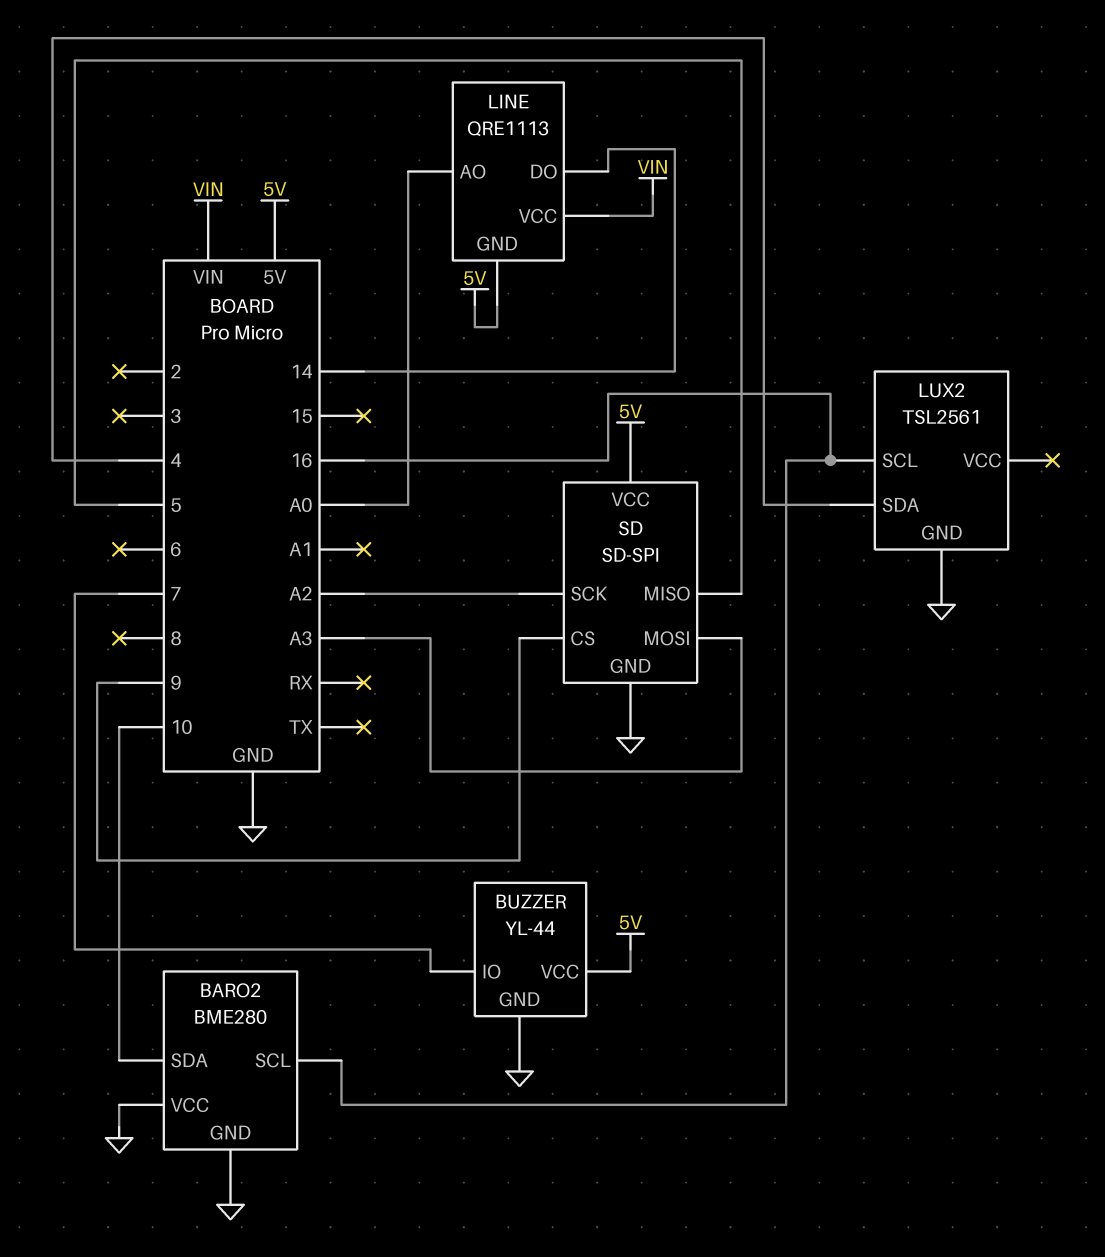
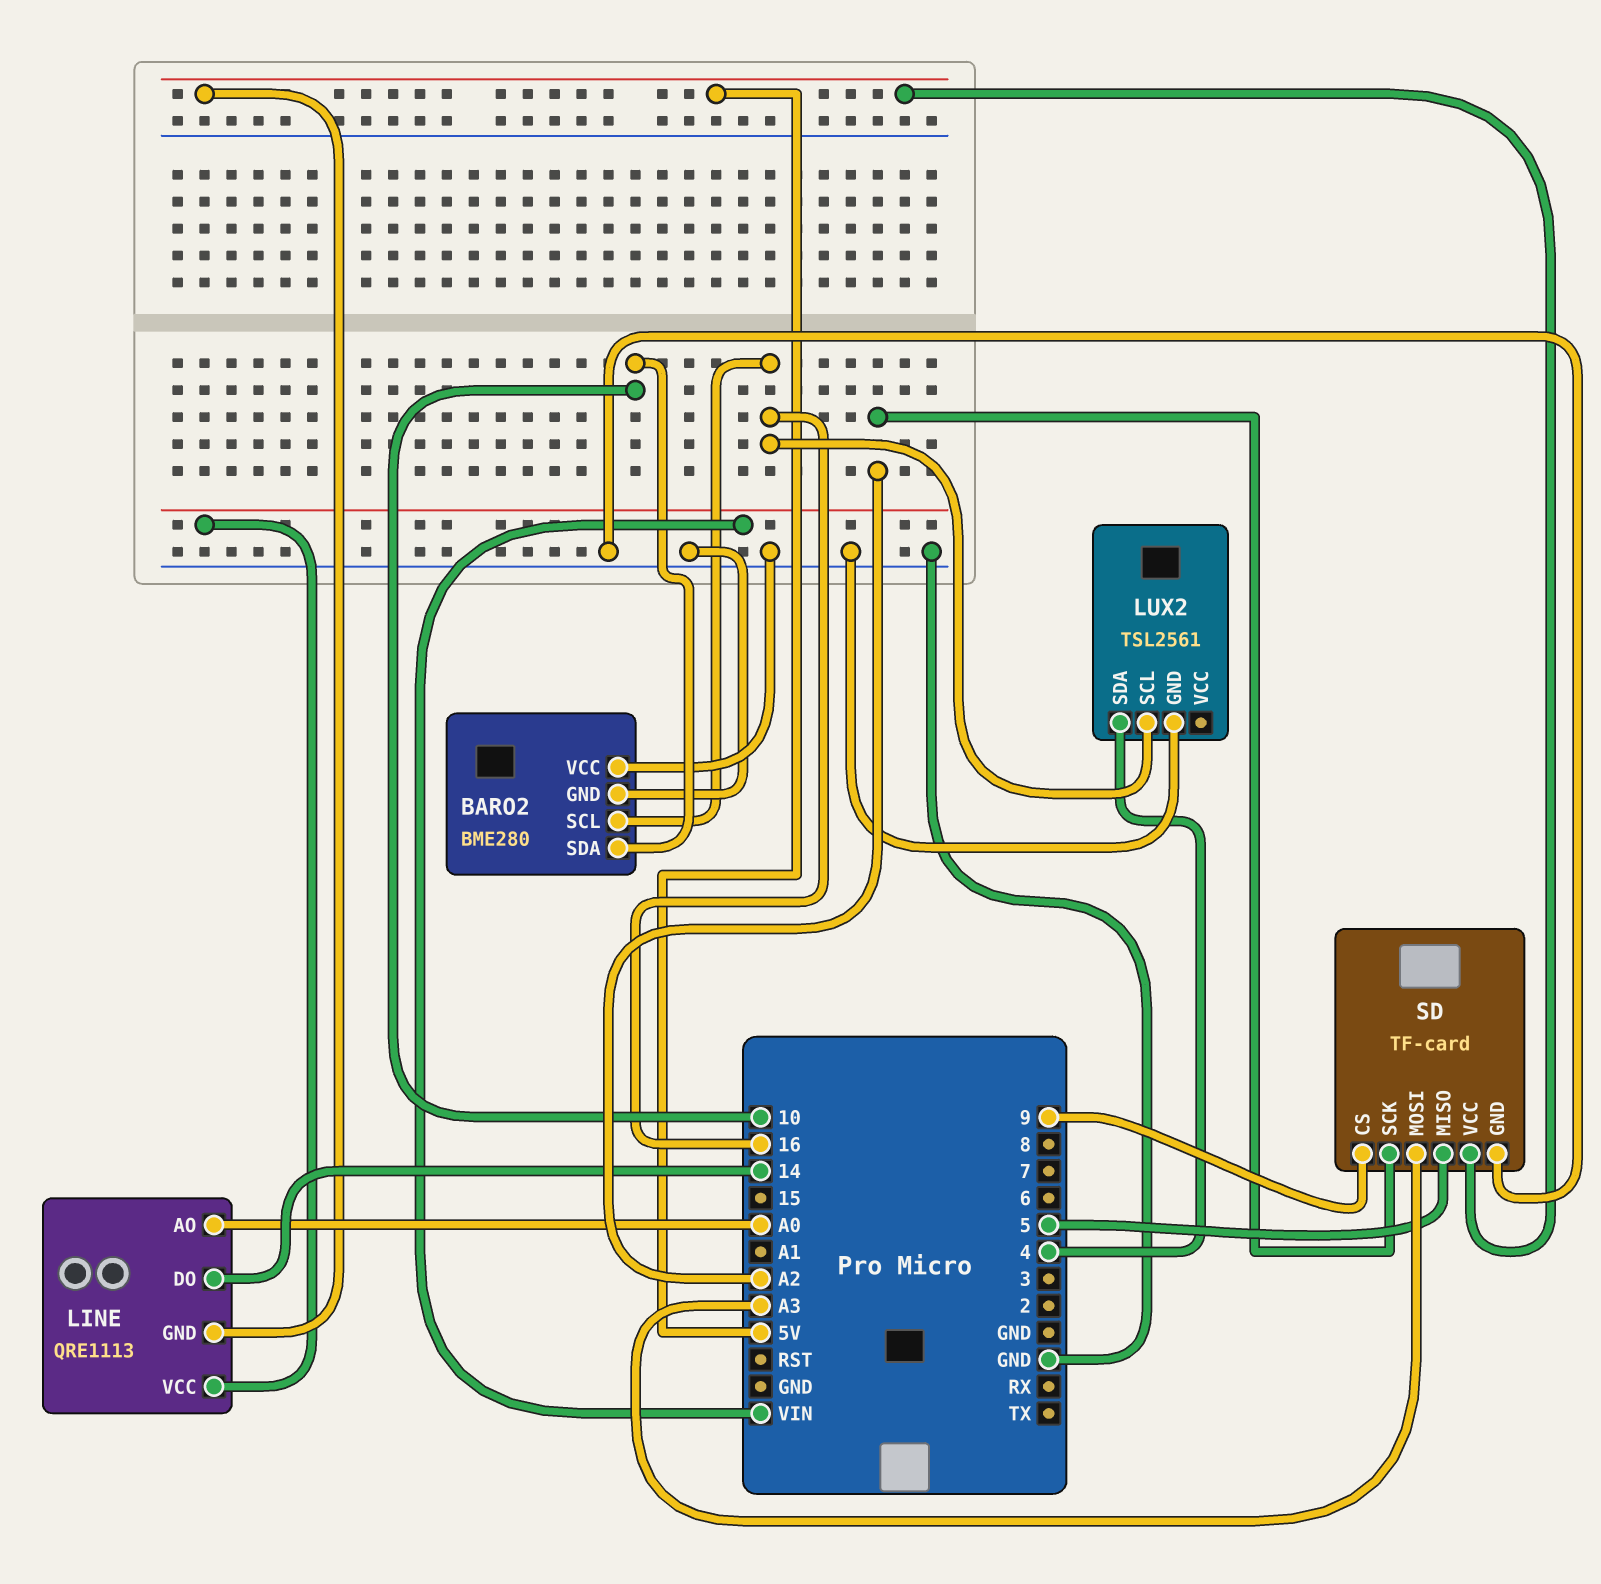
BUZZER: YL-44 -> none
BUZZER pin GND: GND -> none
BUZZER pin IO: 7 -> none
BUZZER pin VCC: 5V -> none
SD: SD-SPI -> TF-card

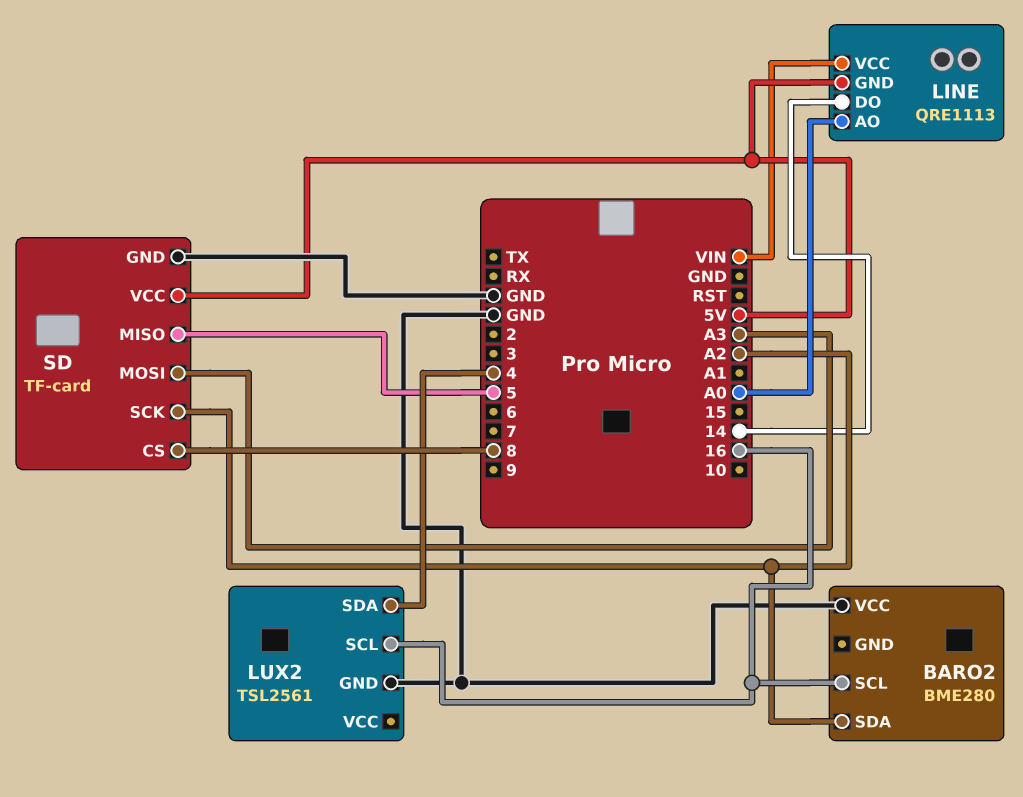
BARO2 pin GND: GND -> none
BARO2 pin SDA: 10 -> A2
SD pin CS: 9 -> 8

